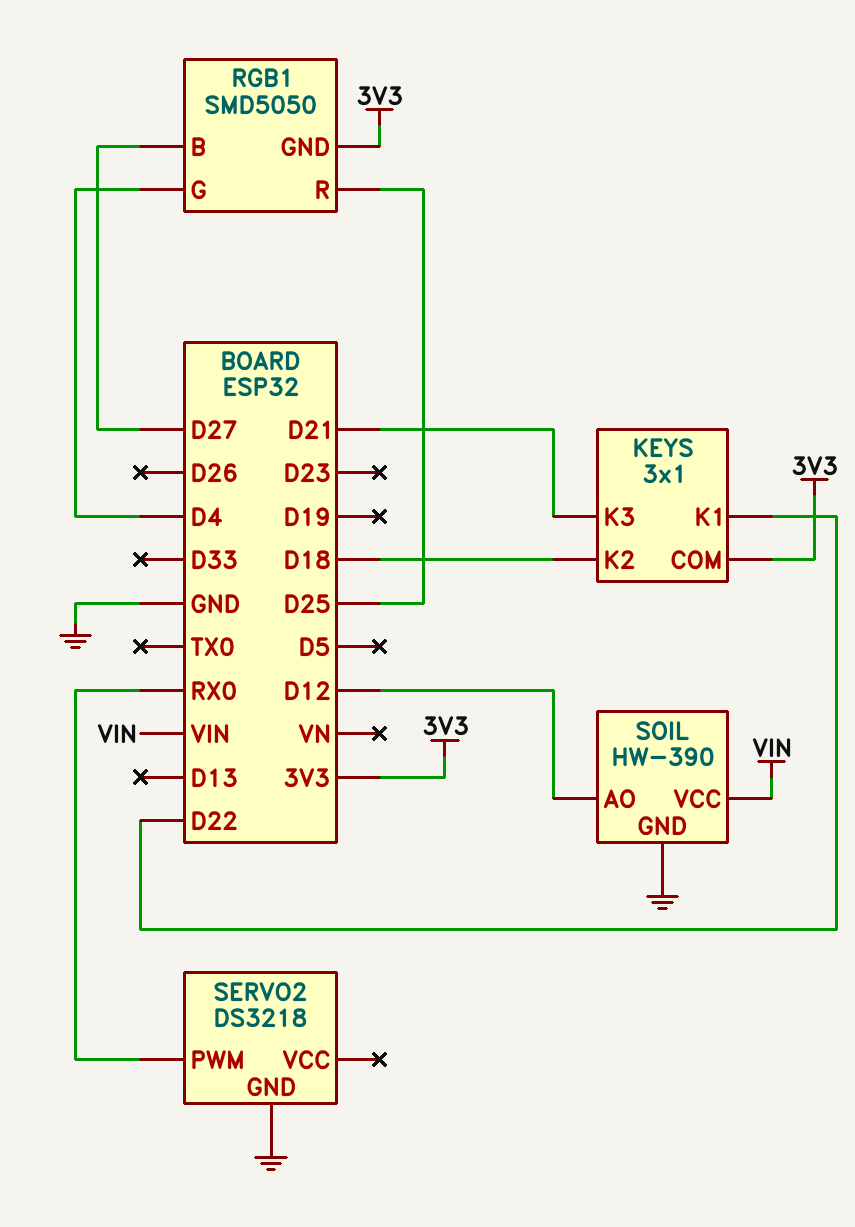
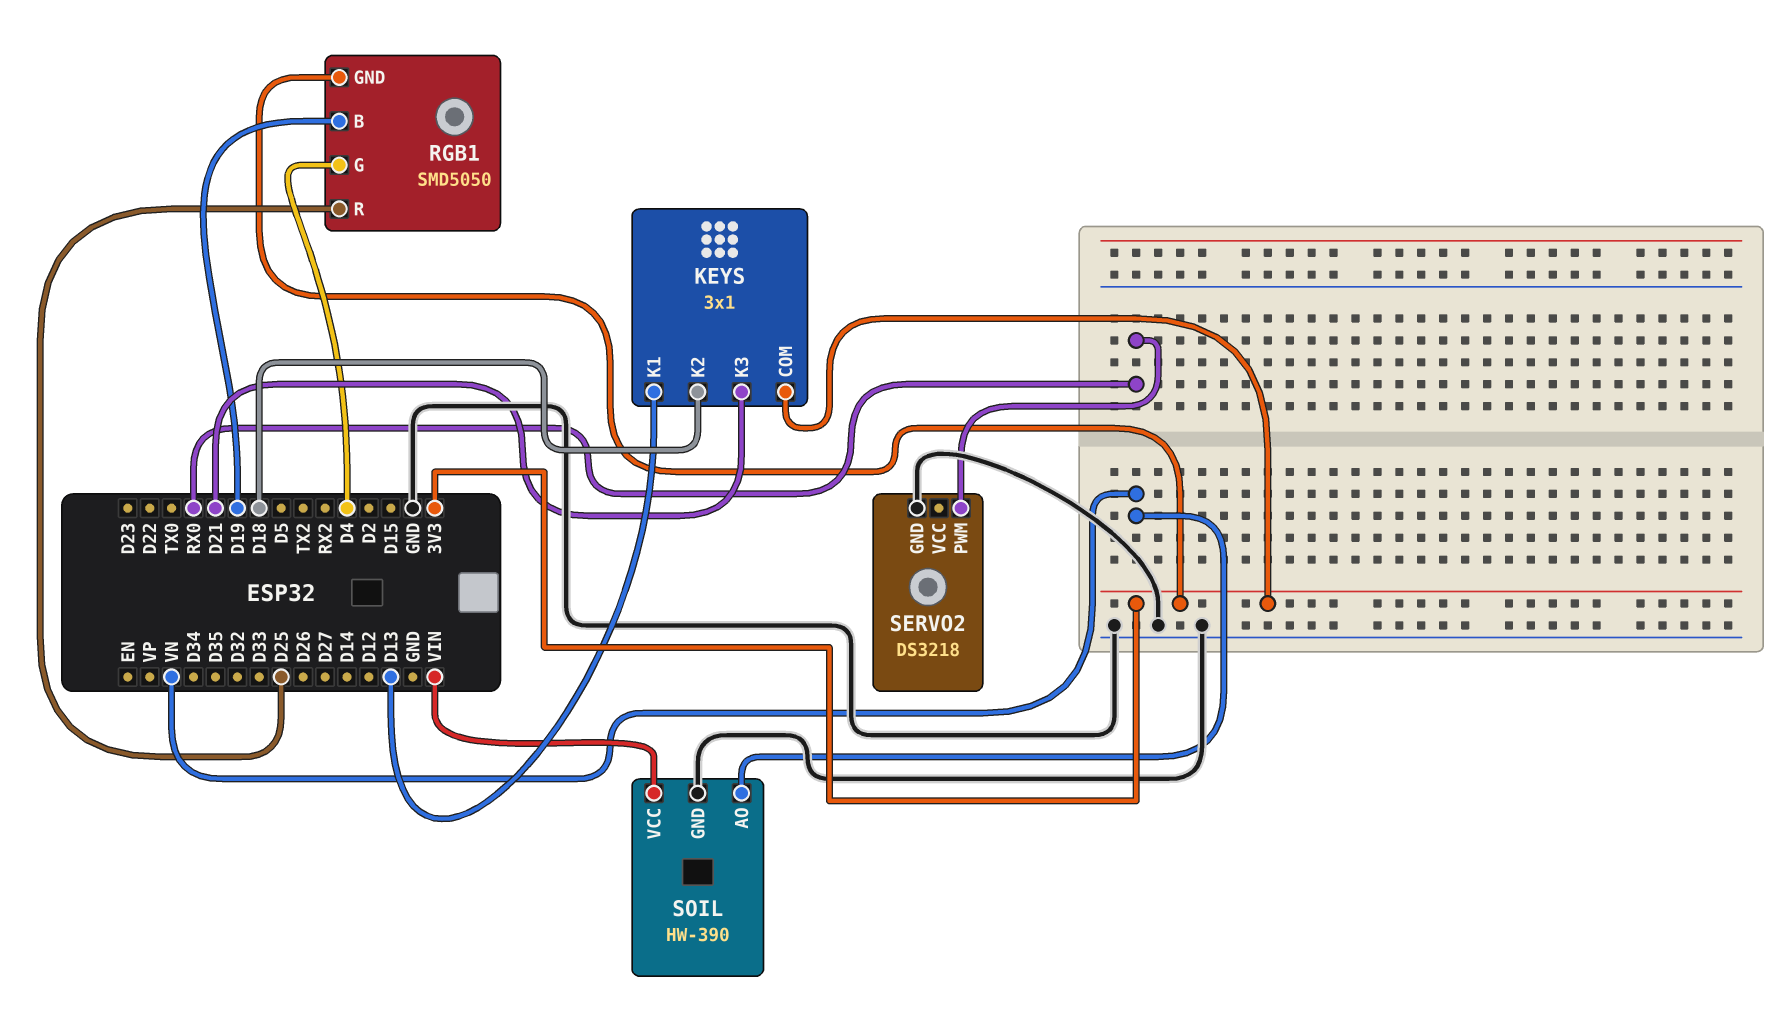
KEYS pin K1: D22 -> D13
RGB1 pin B: D27 -> D19
SOIL pin AO: D12 -> VN

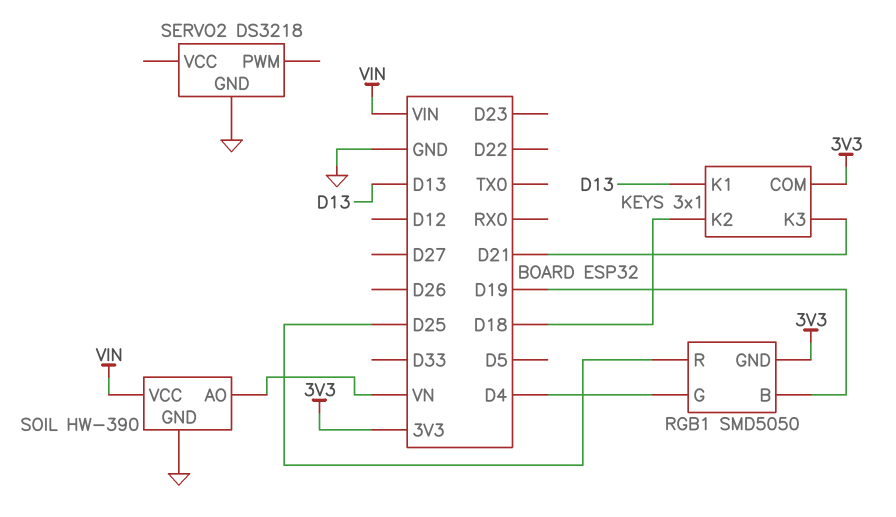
SERVO2 pin PWM: RX0 -> none

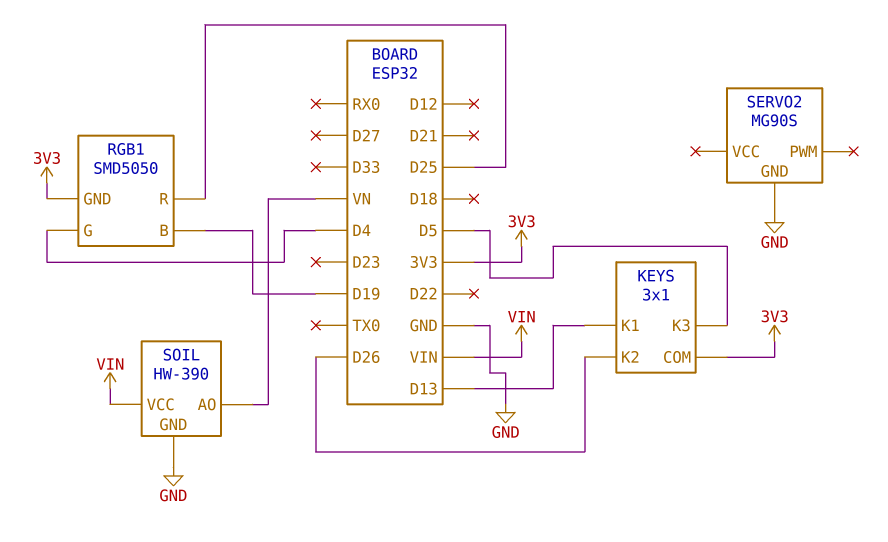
KEYS pin K2: D18 -> D26
KEYS pin K3: D21 -> D5
SERVO2: DS3218 -> MG90S

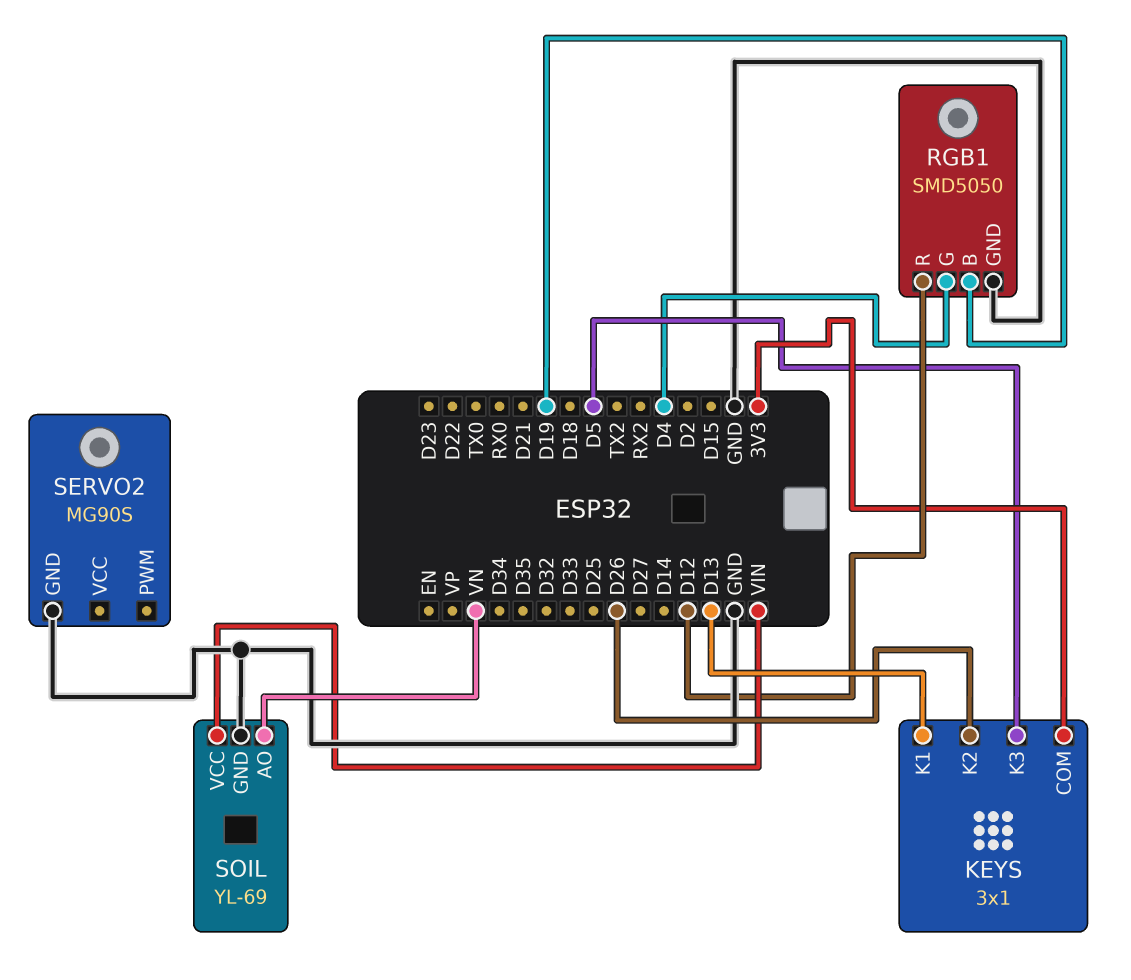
RGB1 pin GND: 3V3 -> GND
RGB1 pin R: D25 -> D12
SOIL: HW-390 -> YL-69

